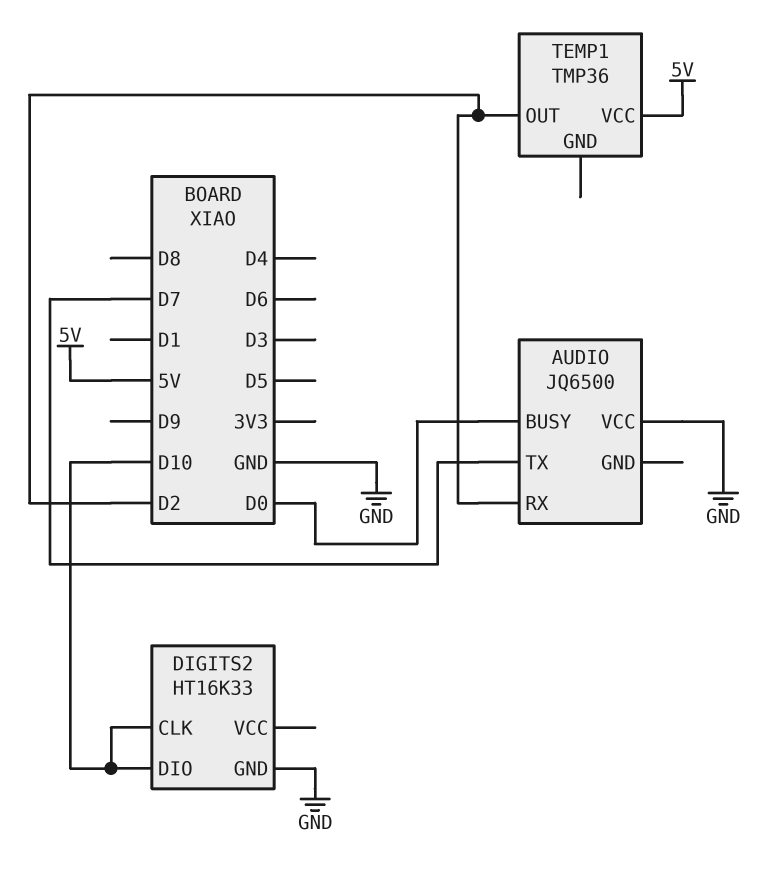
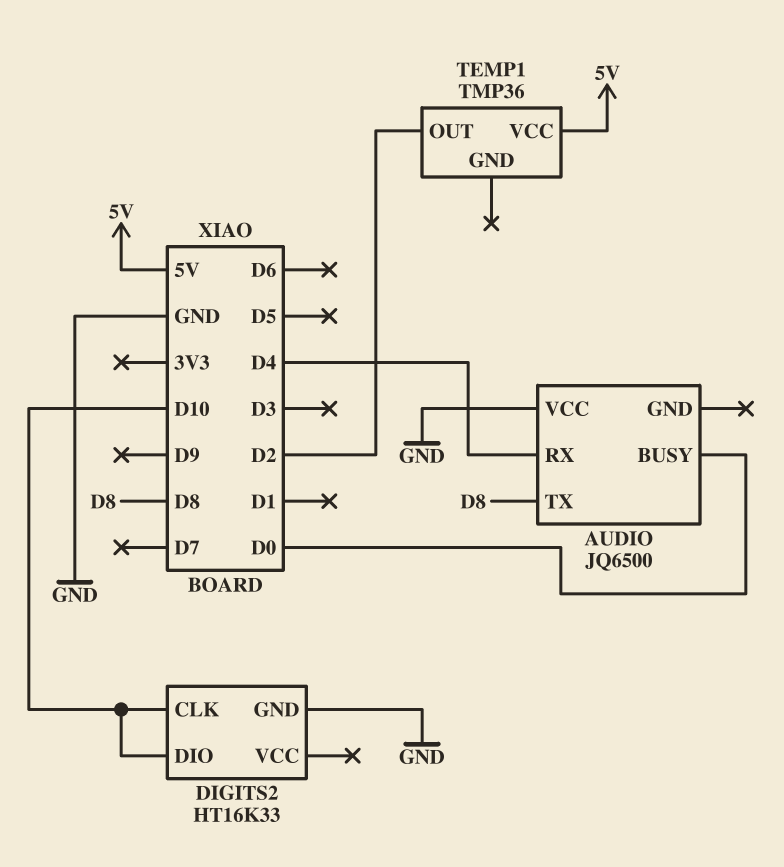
AUDIO pin RX: D2 -> D4
AUDIO pin TX: D7 -> D8

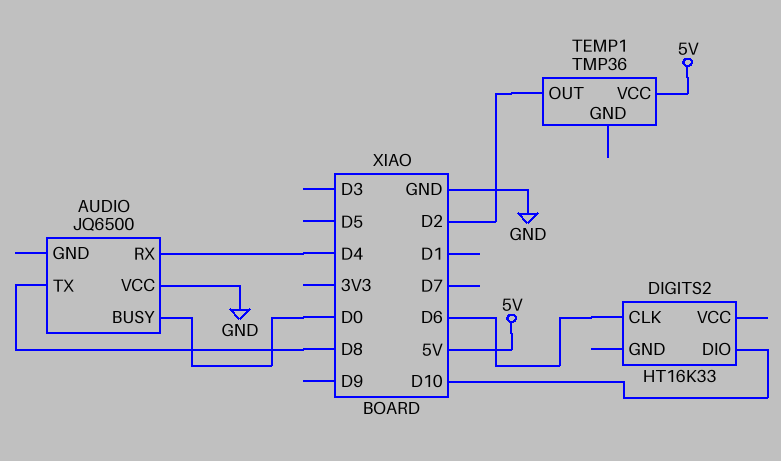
DIGITS2 pin CLK: D10 -> D6
DIGITS2 pin GND: GND -> none

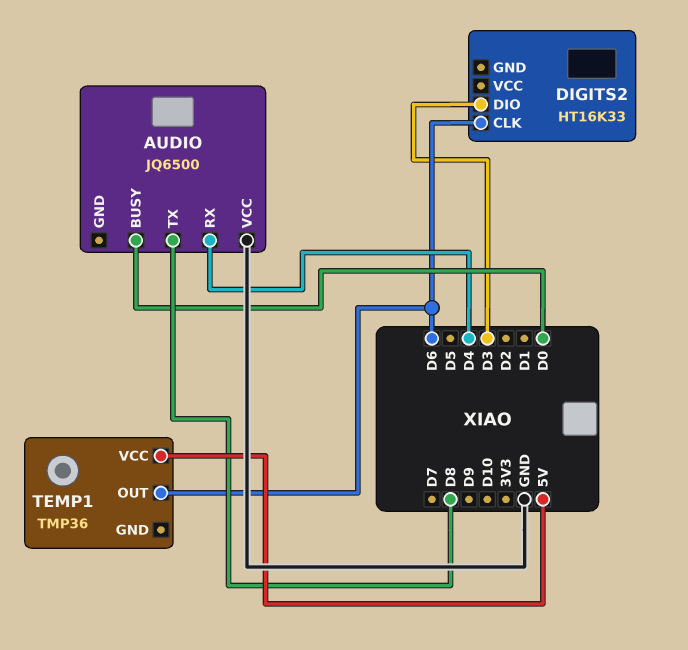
DIGITS2 pin DIO: D10 -> D3
TEMP1 pin OUT: D2 -> D6

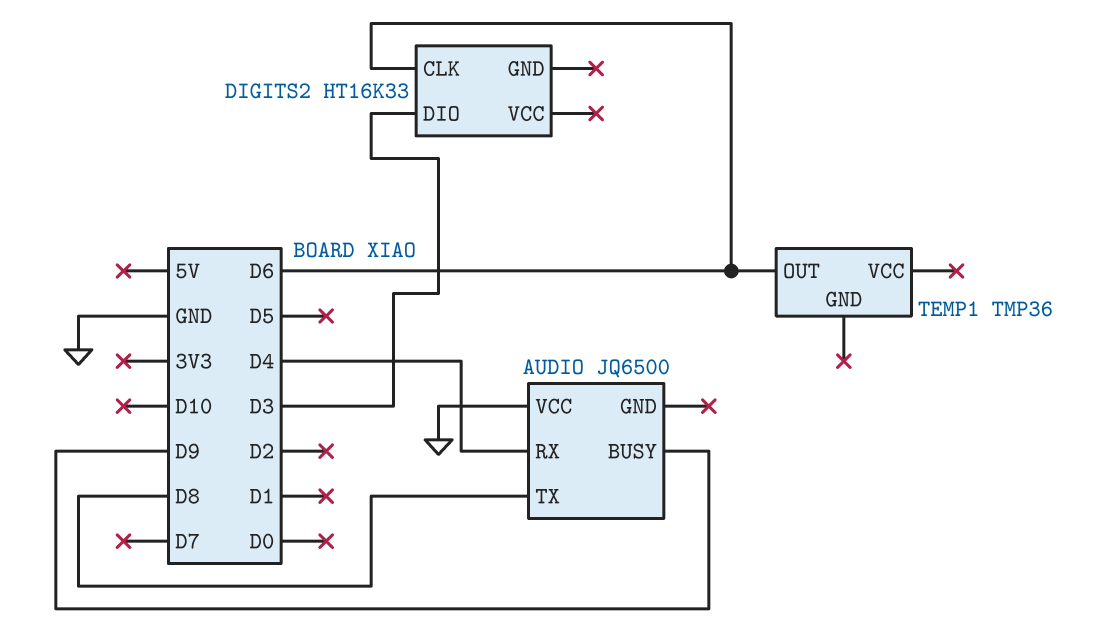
AUDIO pin BUSY: D0 -> D9
TEMP1 pin VCC: 5V -> none

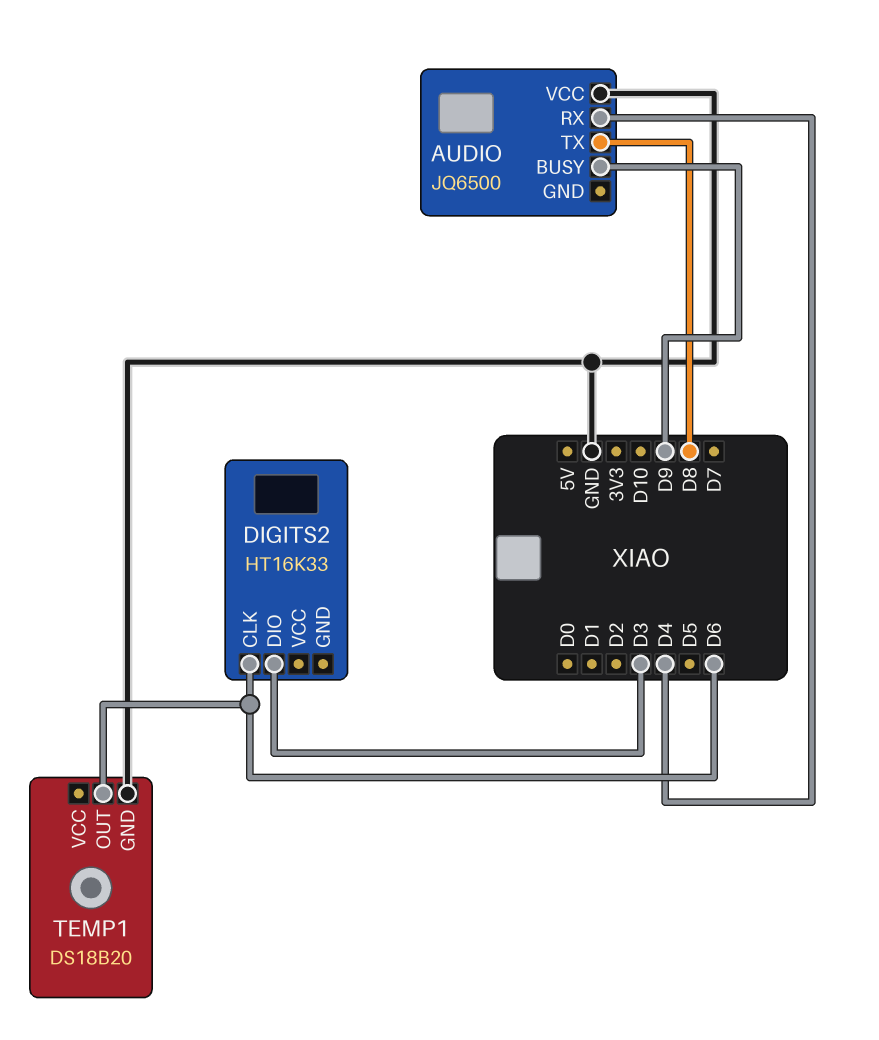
TEMP1: TMP36 -> DS18B20
TEMP1 pin GND: none -> GND

